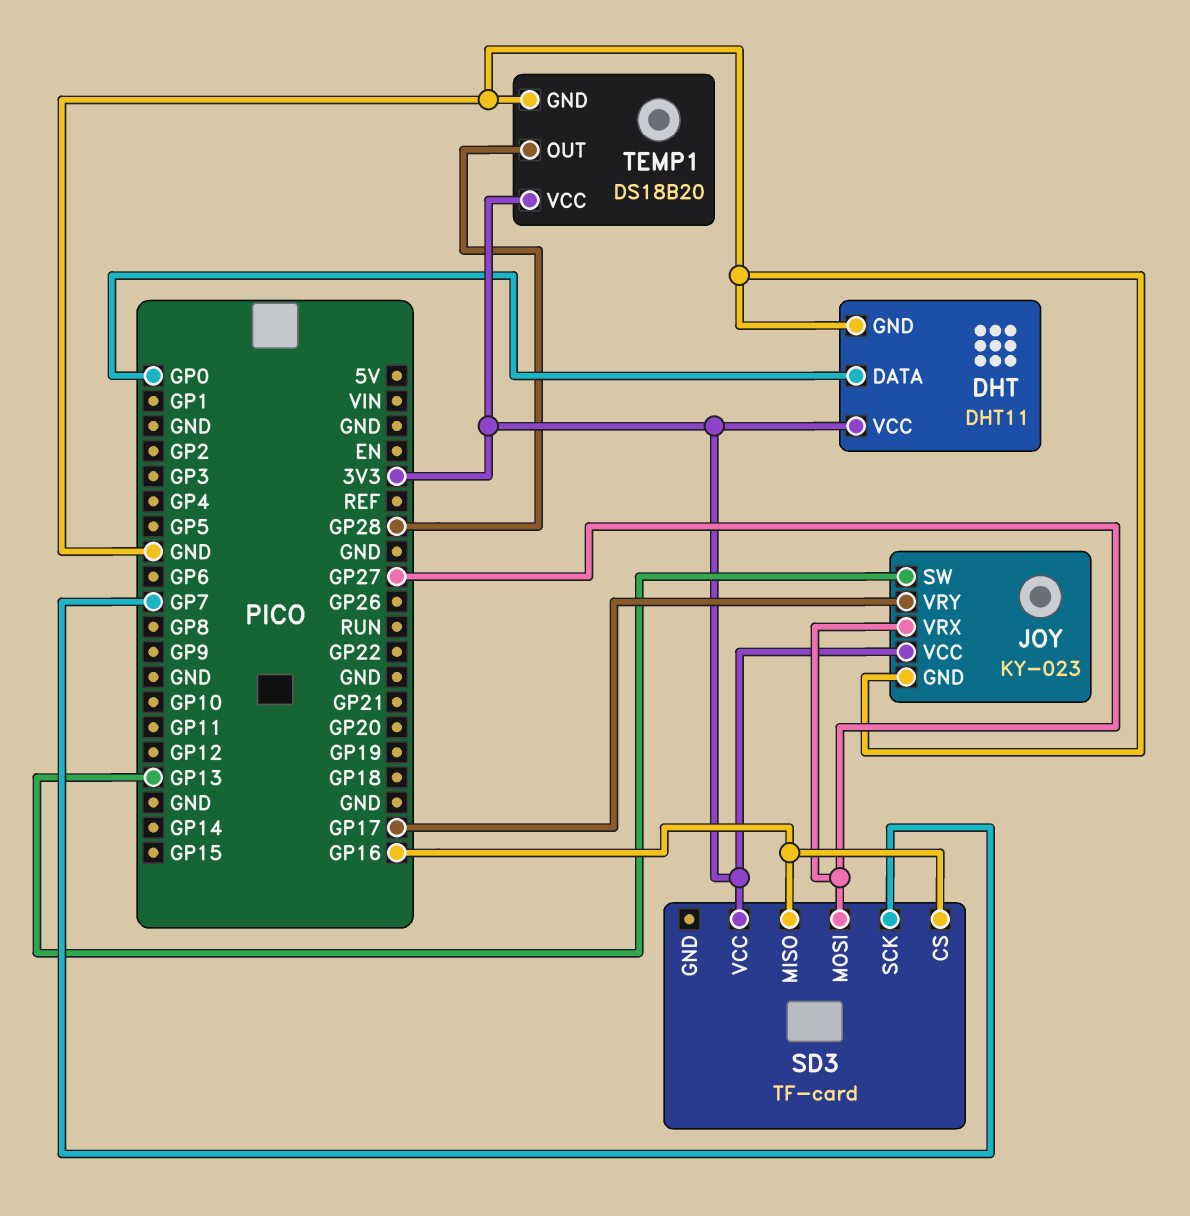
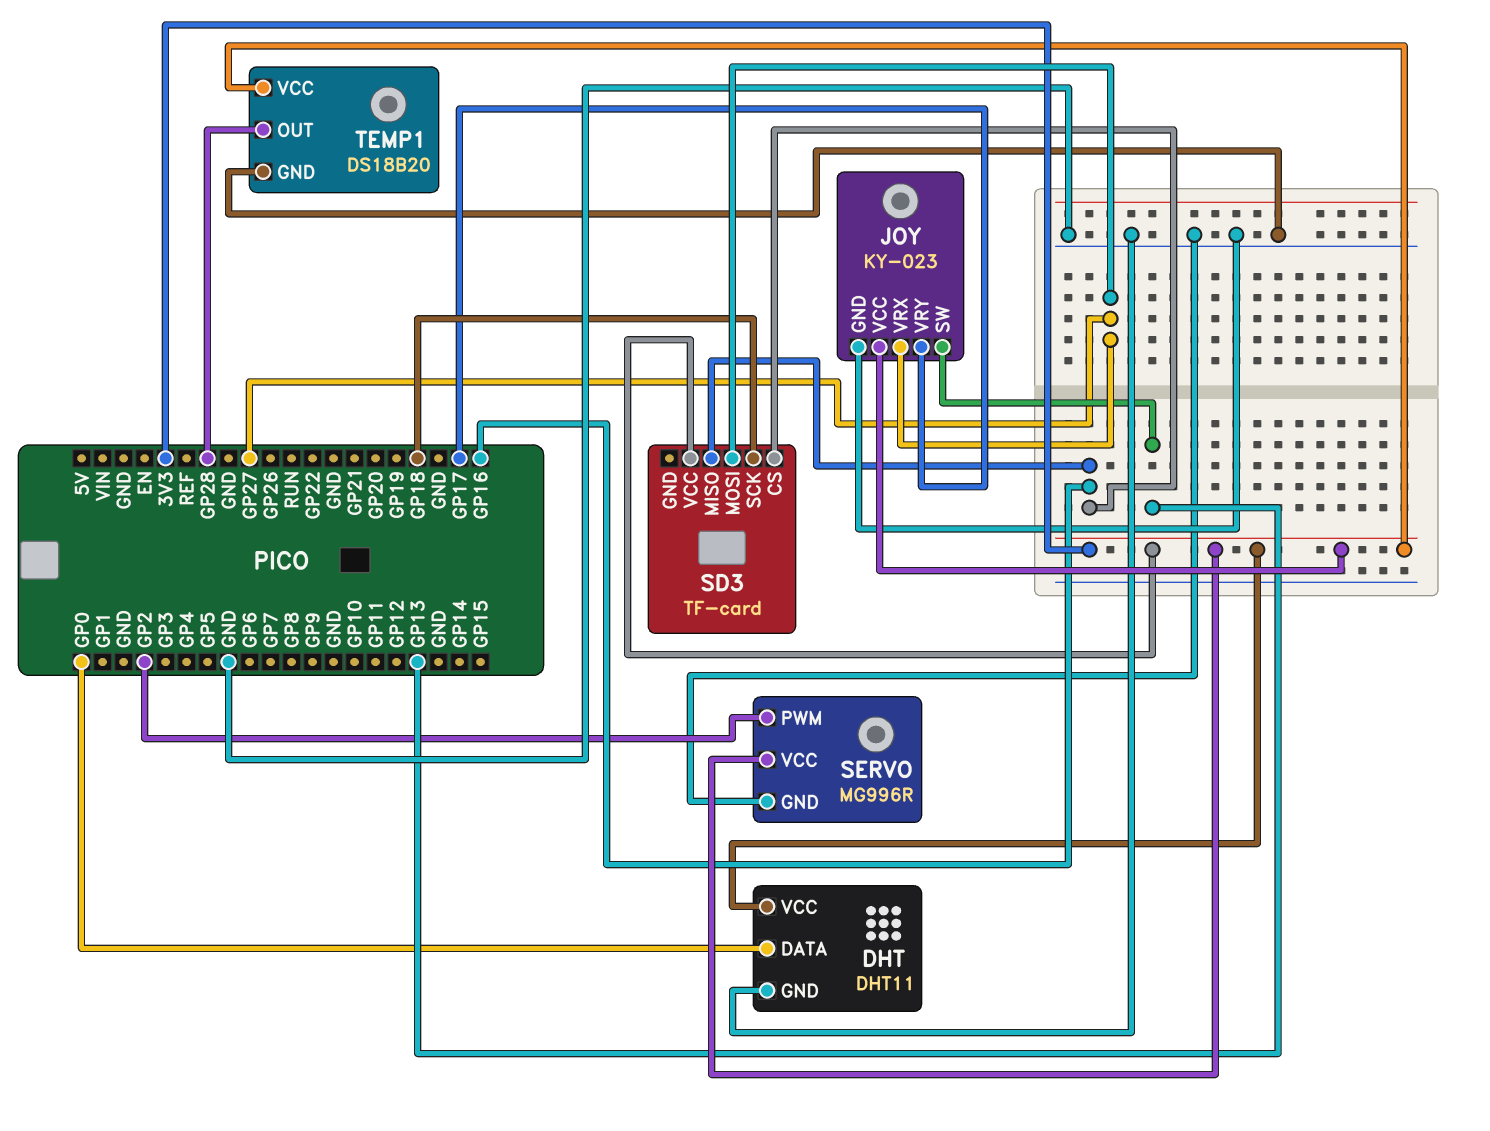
SD3 pin SCK: GP7 -> GP18
SERVO: none -> MG996R
SERVO pin GND: none -> GND
SERVO pin PWM: none -> GP2
SERVO pin VCC: none -> 3V3

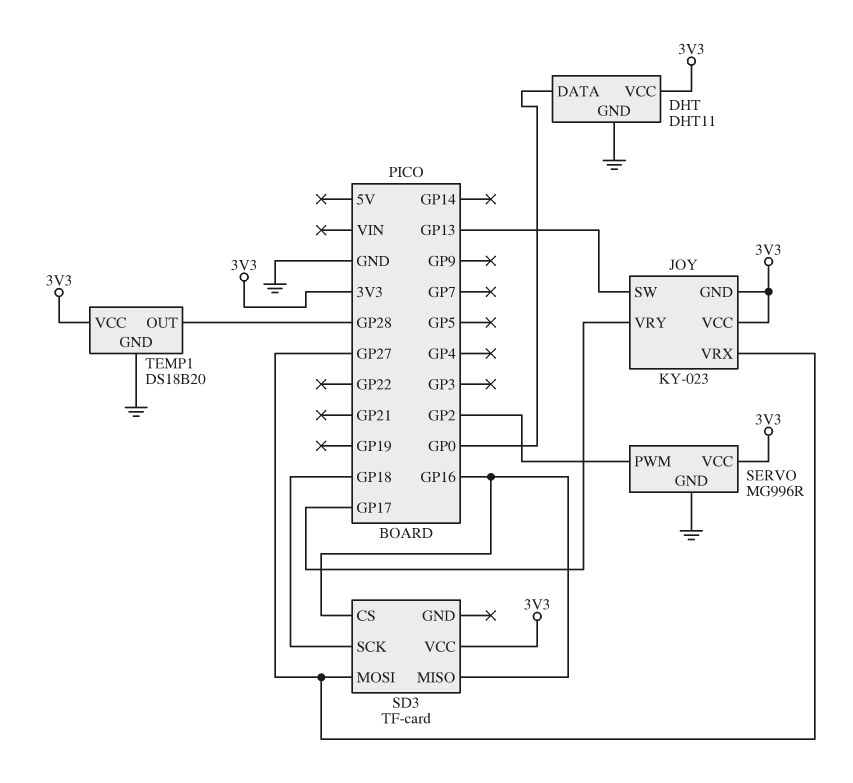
JOY pin GND: GND -> 3V3

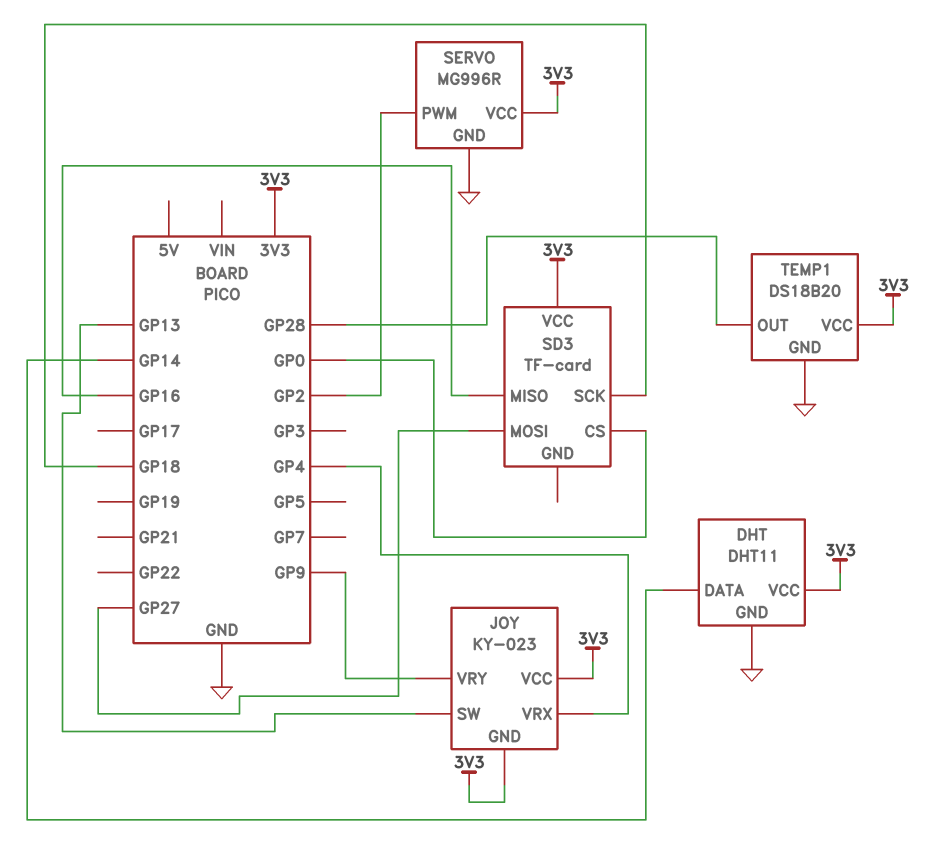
DHT pin DATA: GP0 -> GP14
JOY pin VRX: GP27 -> GP4
JOY pin VRY: GP17 -> GP9
SD3 pin CS: GP16 -> GP0

